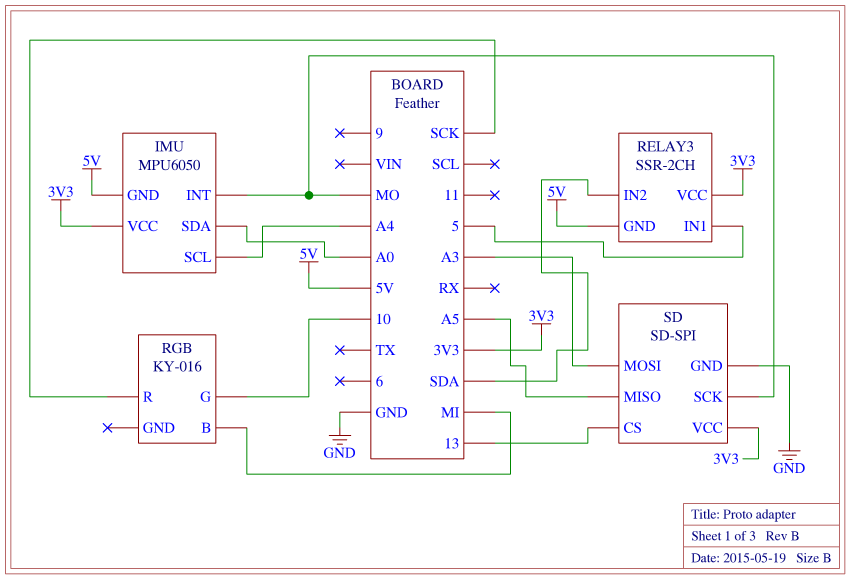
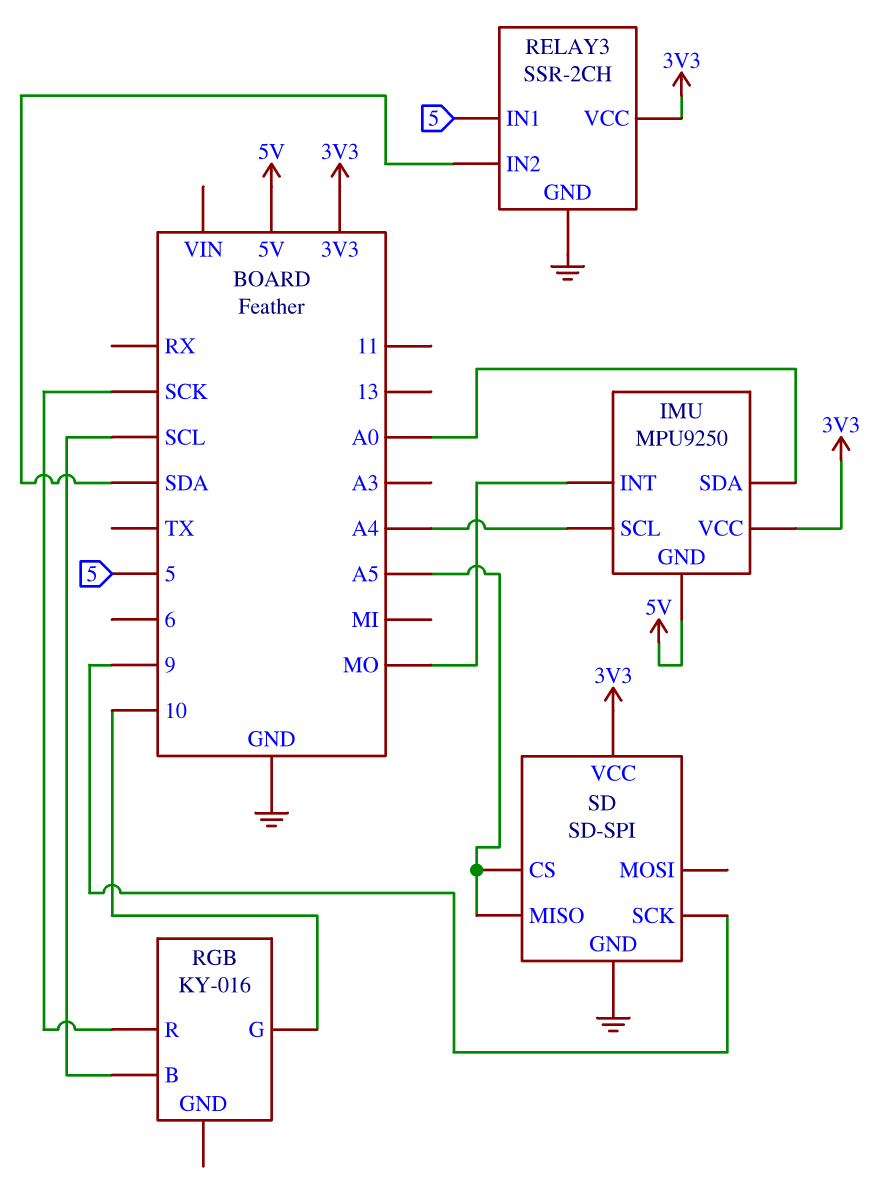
IMU: MPU6050 -> MPU9250
RELAY3 pin GND: 5V -> GND
RGB pin B: MI -> SCL
SD pin CS: 13 -> A5
SD pin MOSI: A3 -> none
SD pin SCK: MO -> 9

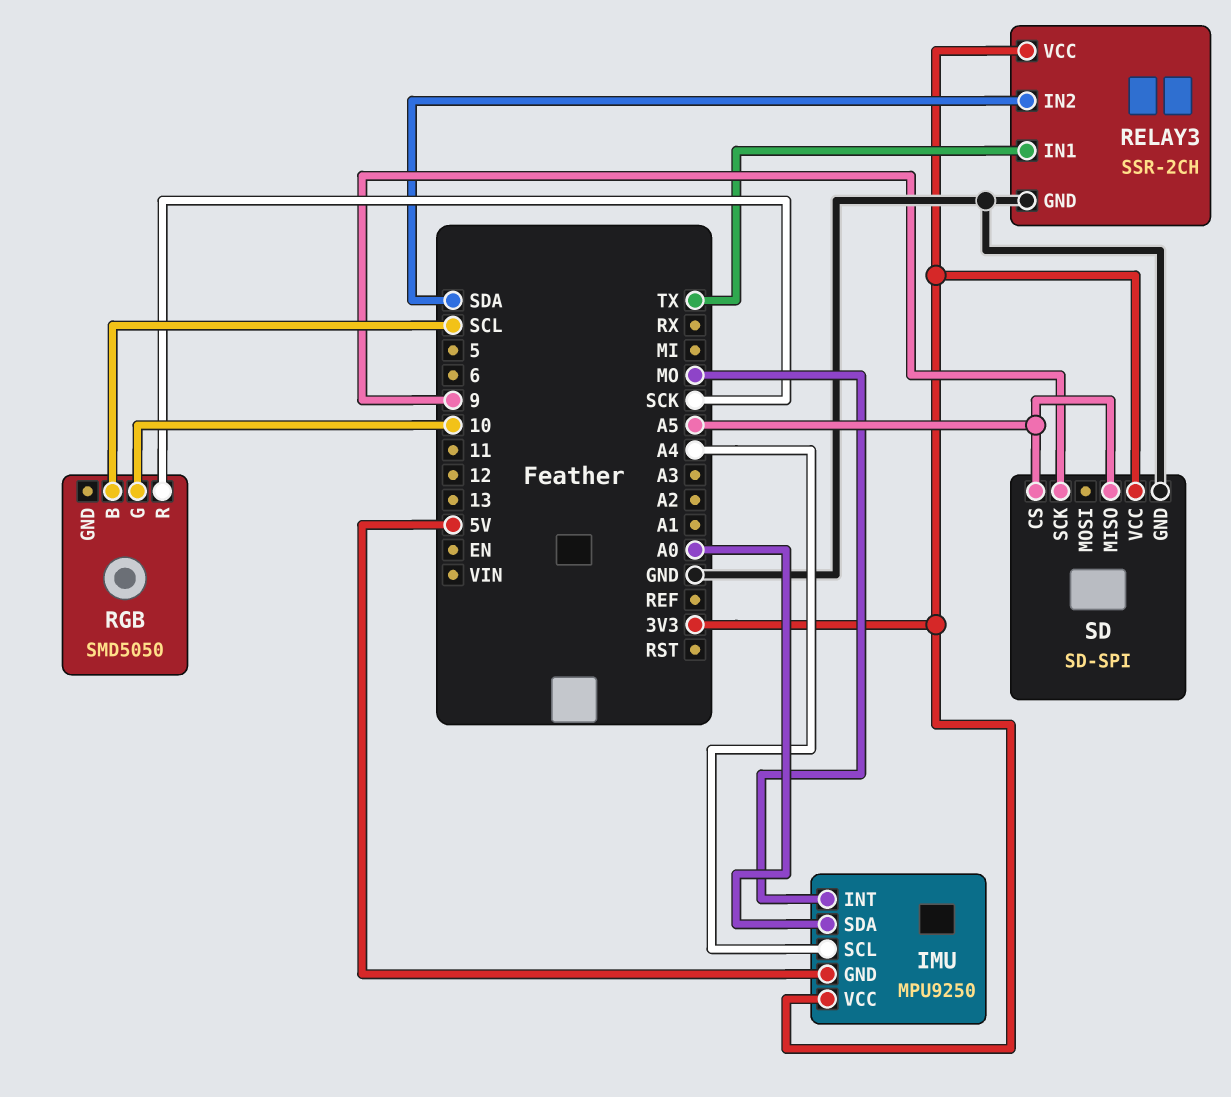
RELAY3 pin IN1: 5 -> TX
RGB: KY-016 -> SMD5050

